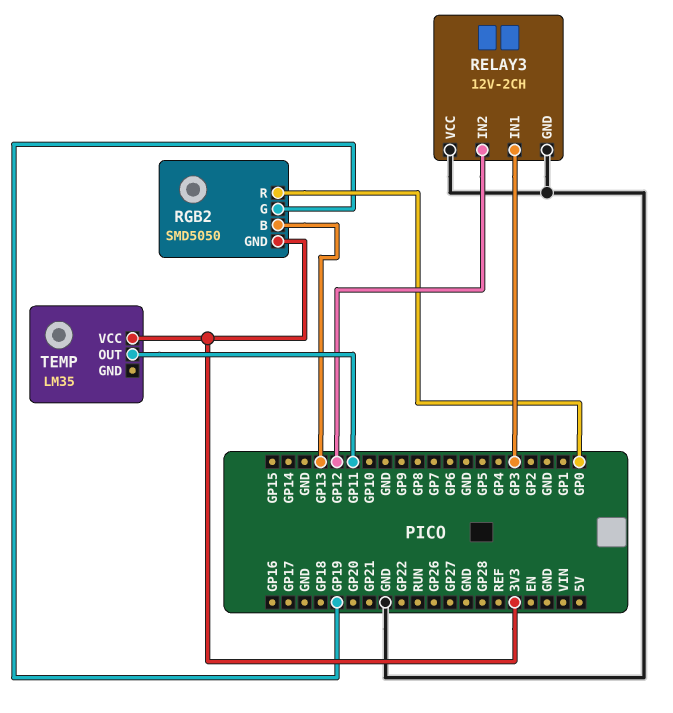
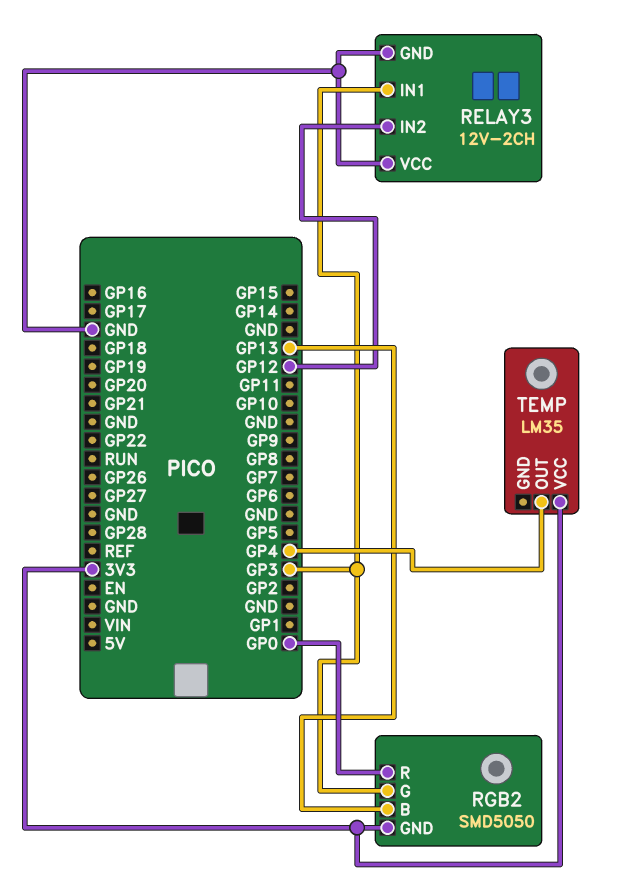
RGB2 pin G: GP19 -> GP3
TEMP pin OUT: GP11 -> GP4

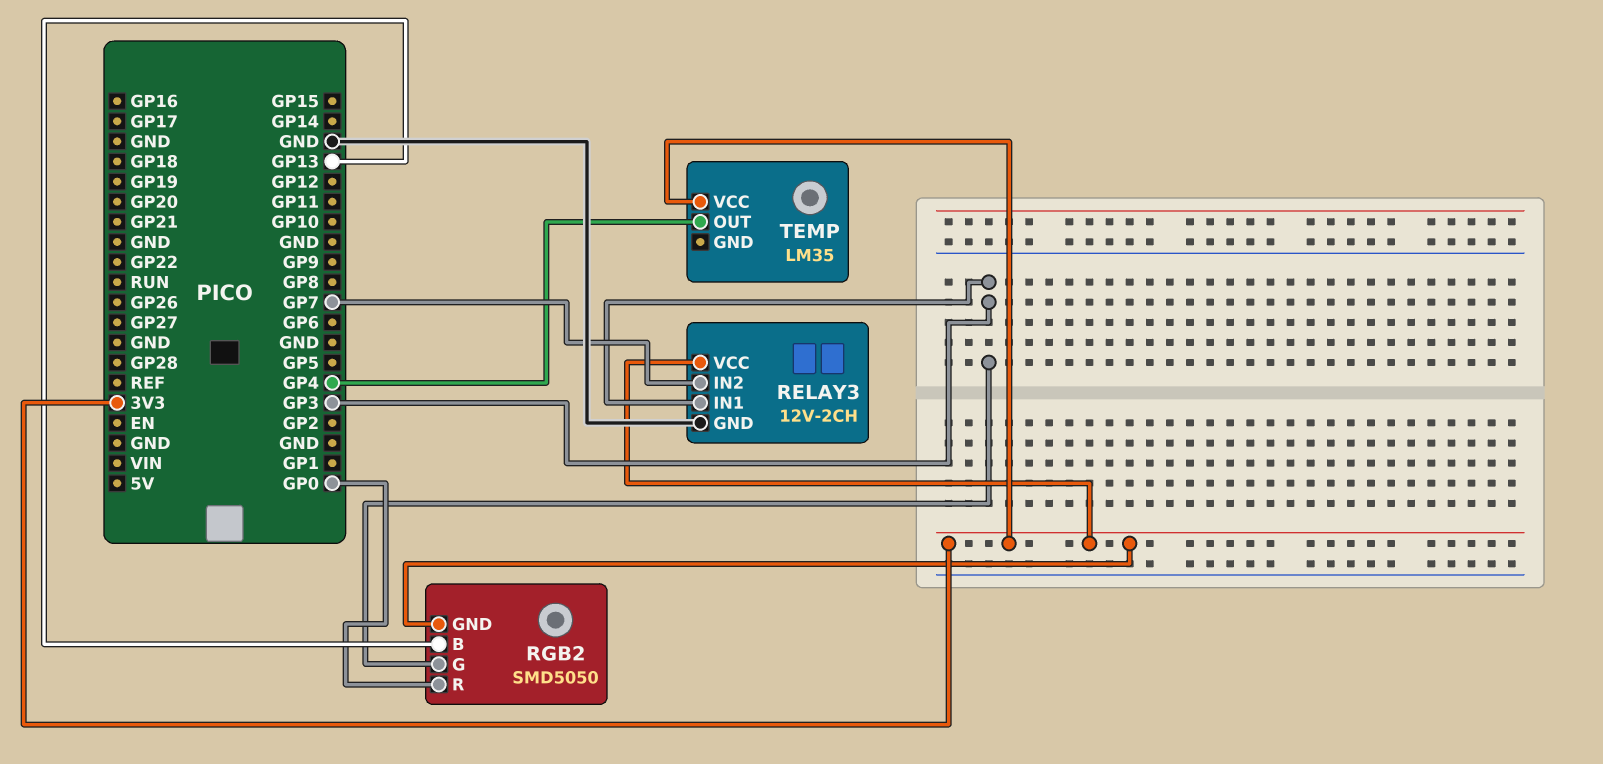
RELAY3 pin IN2: GP12 -> GP7
RELAY3 pin VCC: GND -> 3V3

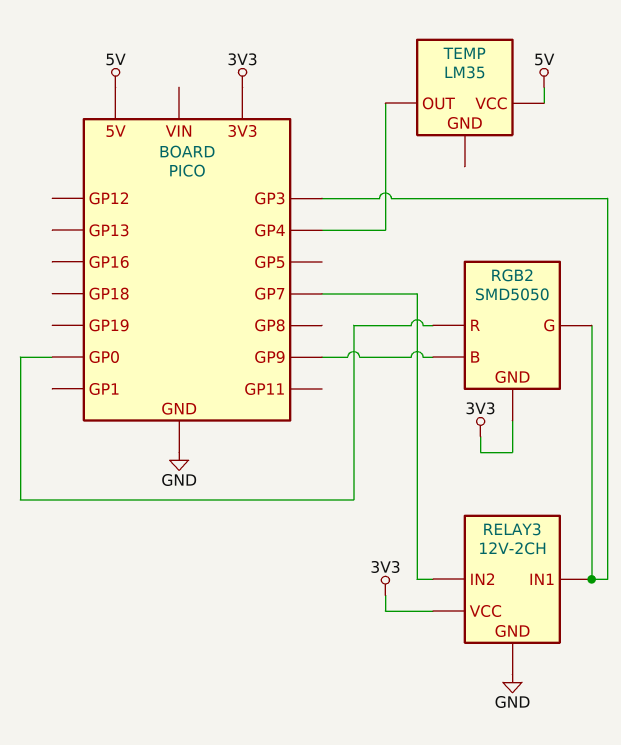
RGB2 pin B: GP13 -> GP9
TEMP pin VCC: 3V3 -> 5V

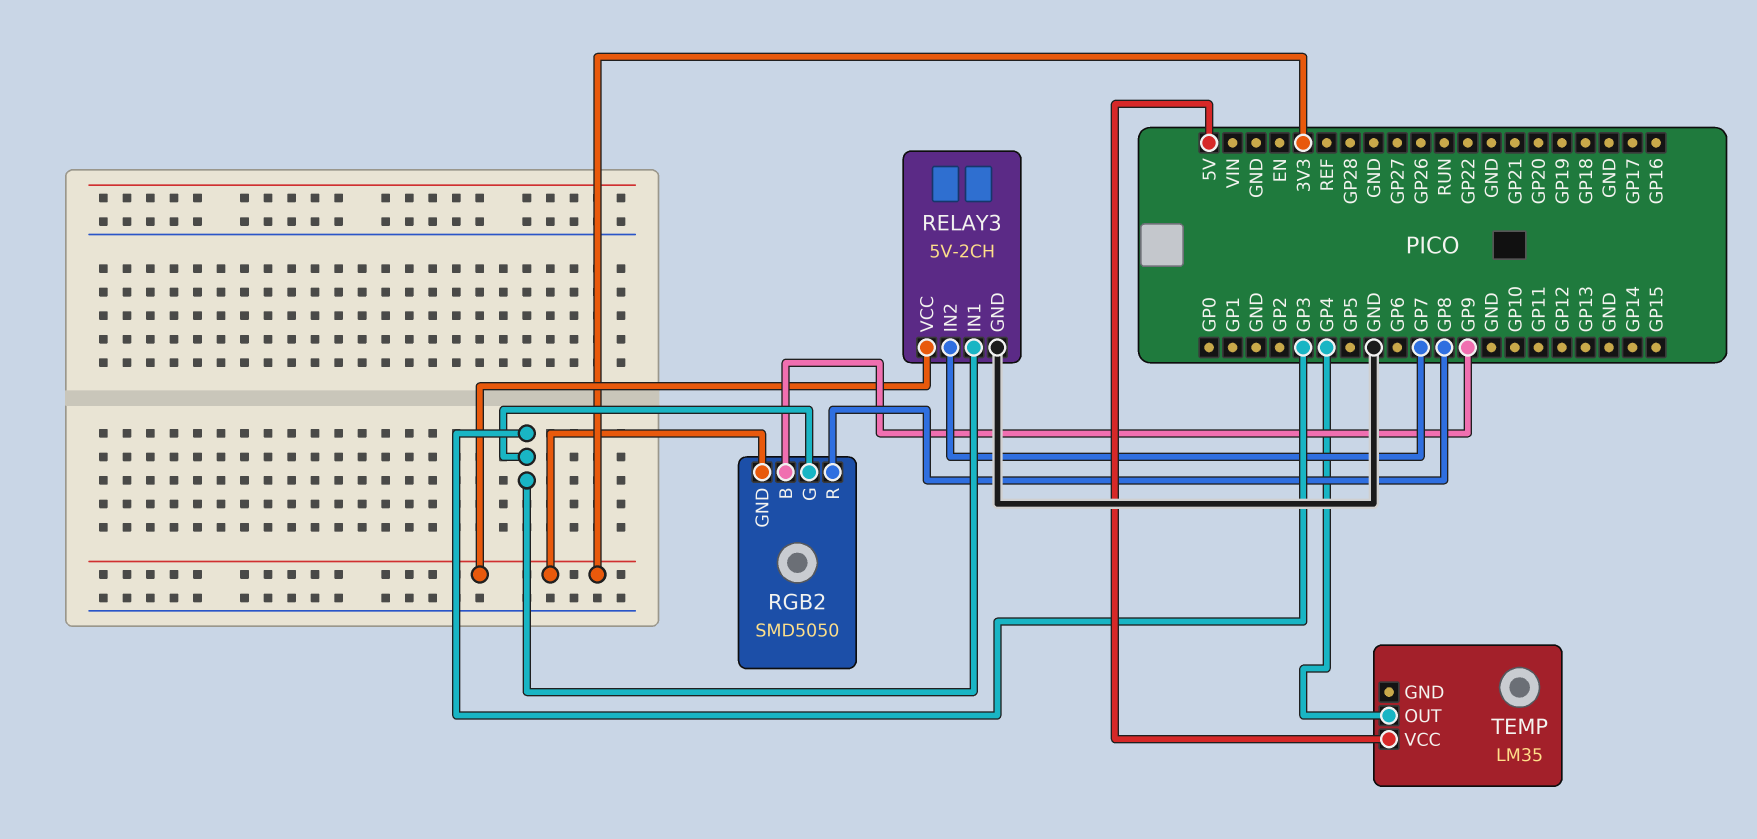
RELAY3: 12V-2CH -> 5V-2CH
RGB2 pin R: GP0 -> GP8

